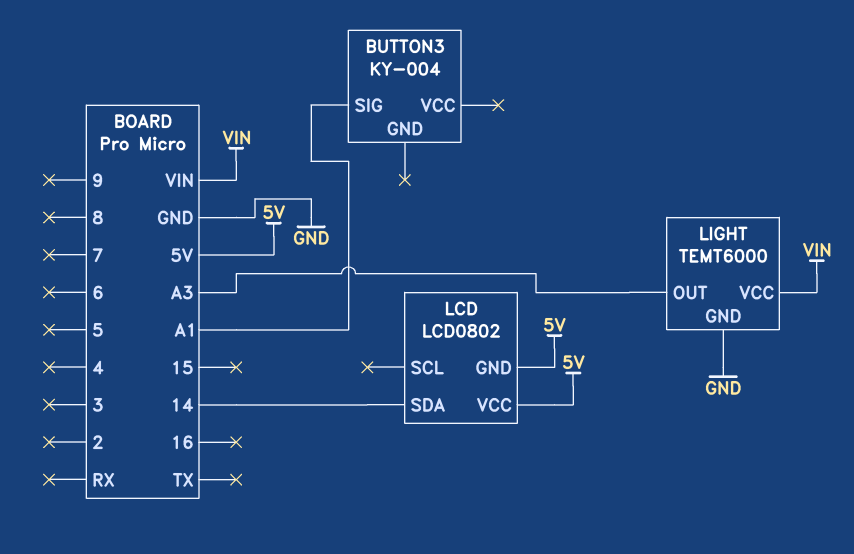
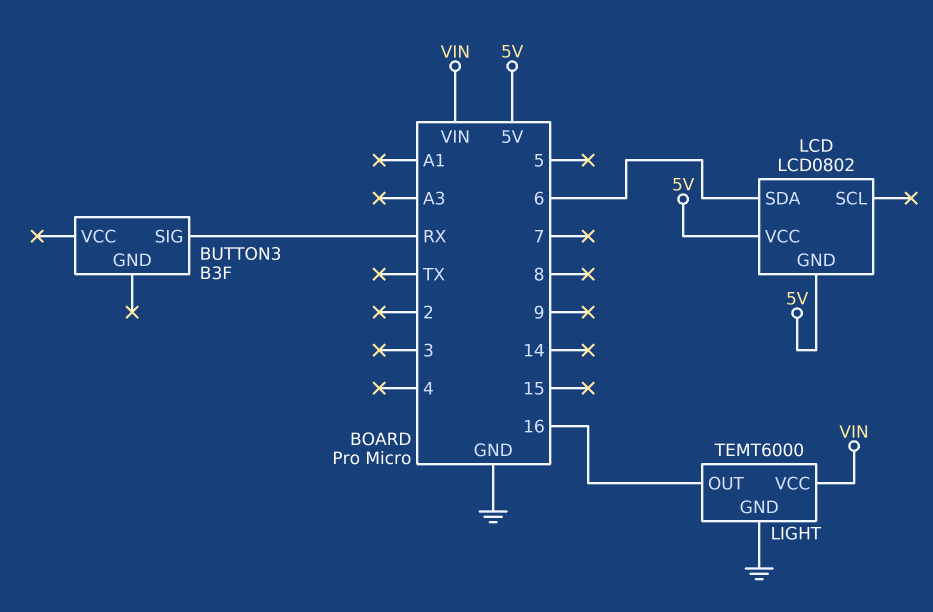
BUTTON3: KY-004 -> B3F
BUTTON3 pin SIG: A1 -> RX
LCD pin SDA: 14 -> 6
LIGHT pin OUT: A3 -> 16

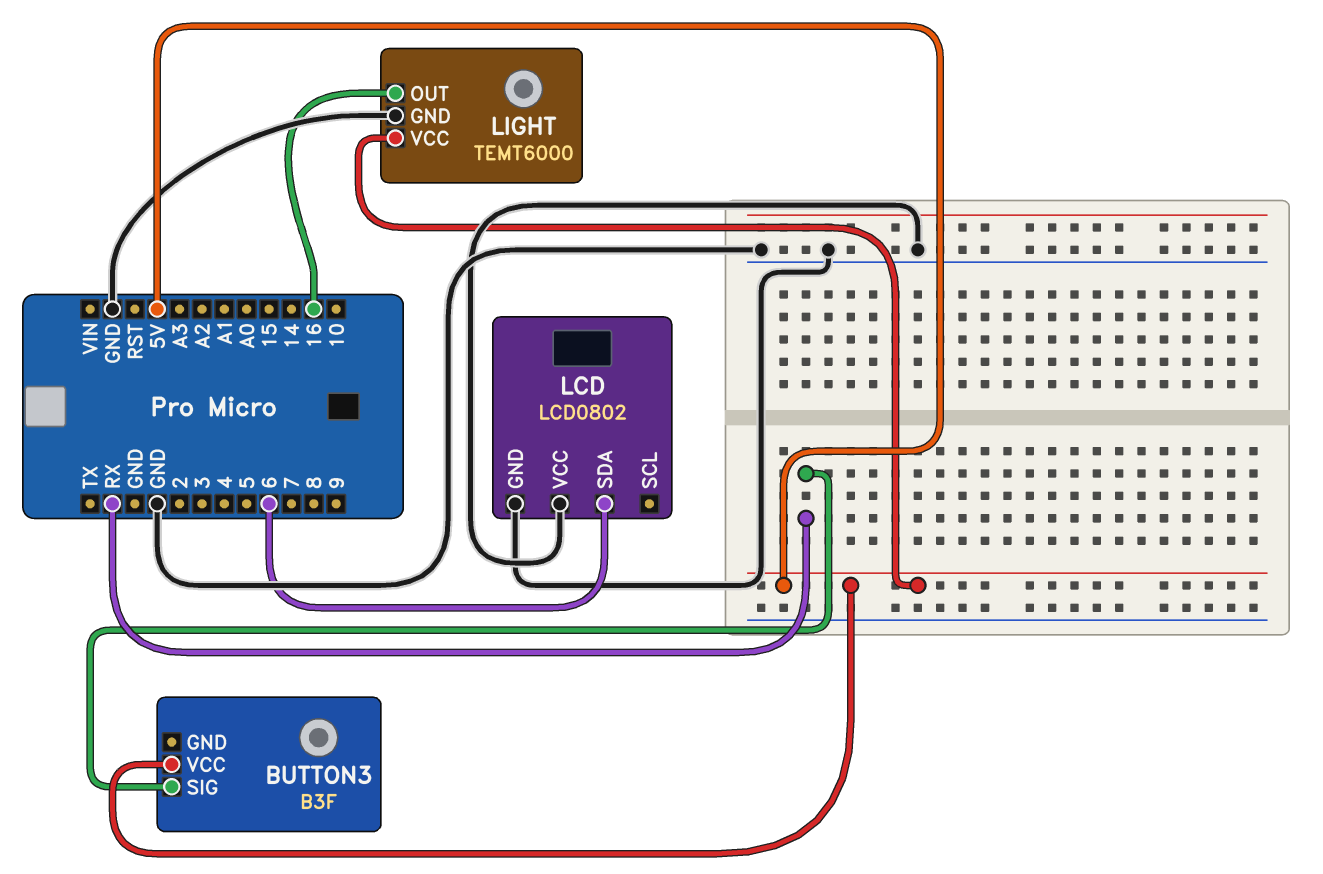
BUTTON3 pin VCC: none -> 5V
LCD pin GND: 5V -> GND
LCD pin VCC: 5V -> GND
LIGHT pin VCC: VIN -> 5V

